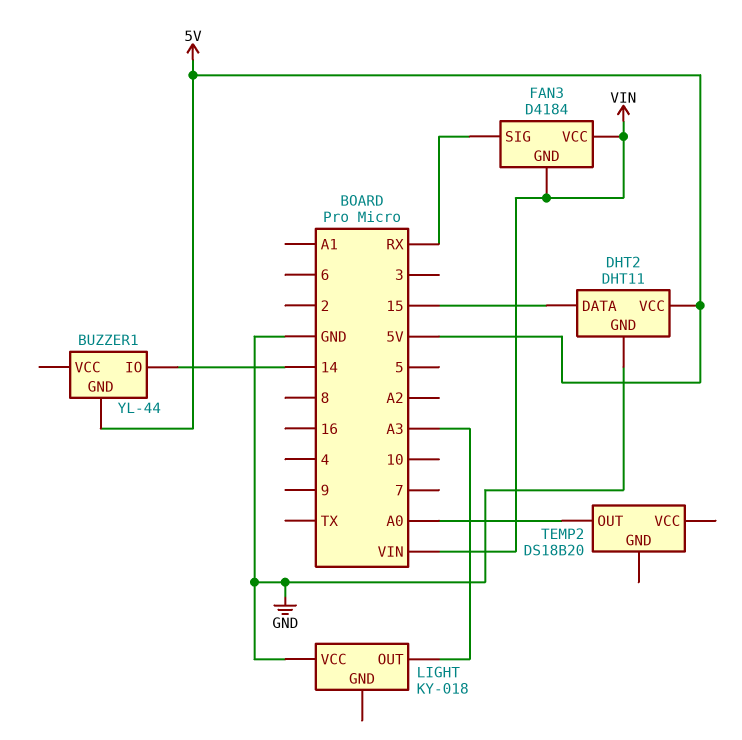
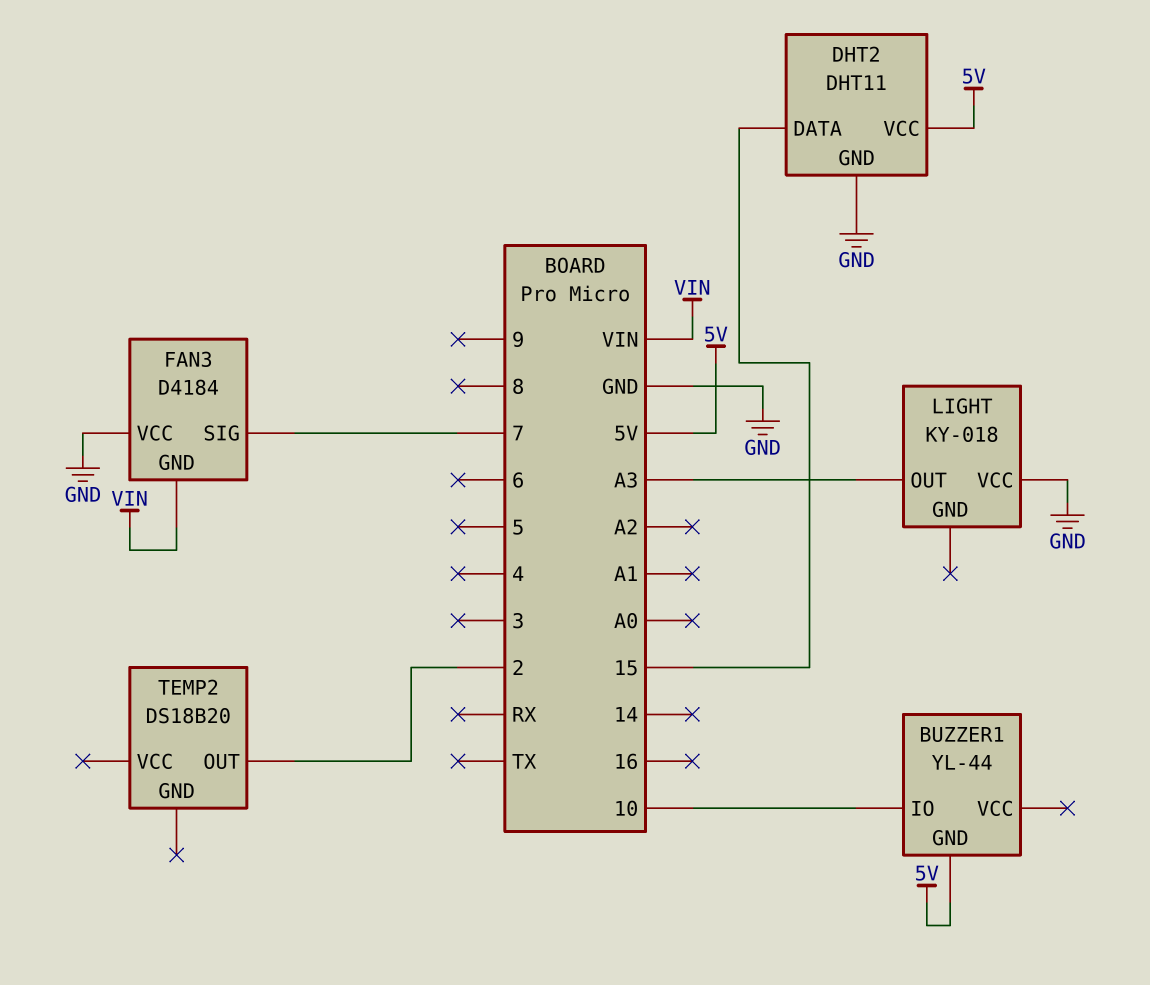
BUZZER1 pin IO: 14 -> 10
FAN3 pin SIG: RX -> 7
FAN3 pin VCC: VIN -> GND
TEMP2 pin OUT: A0 -> 2

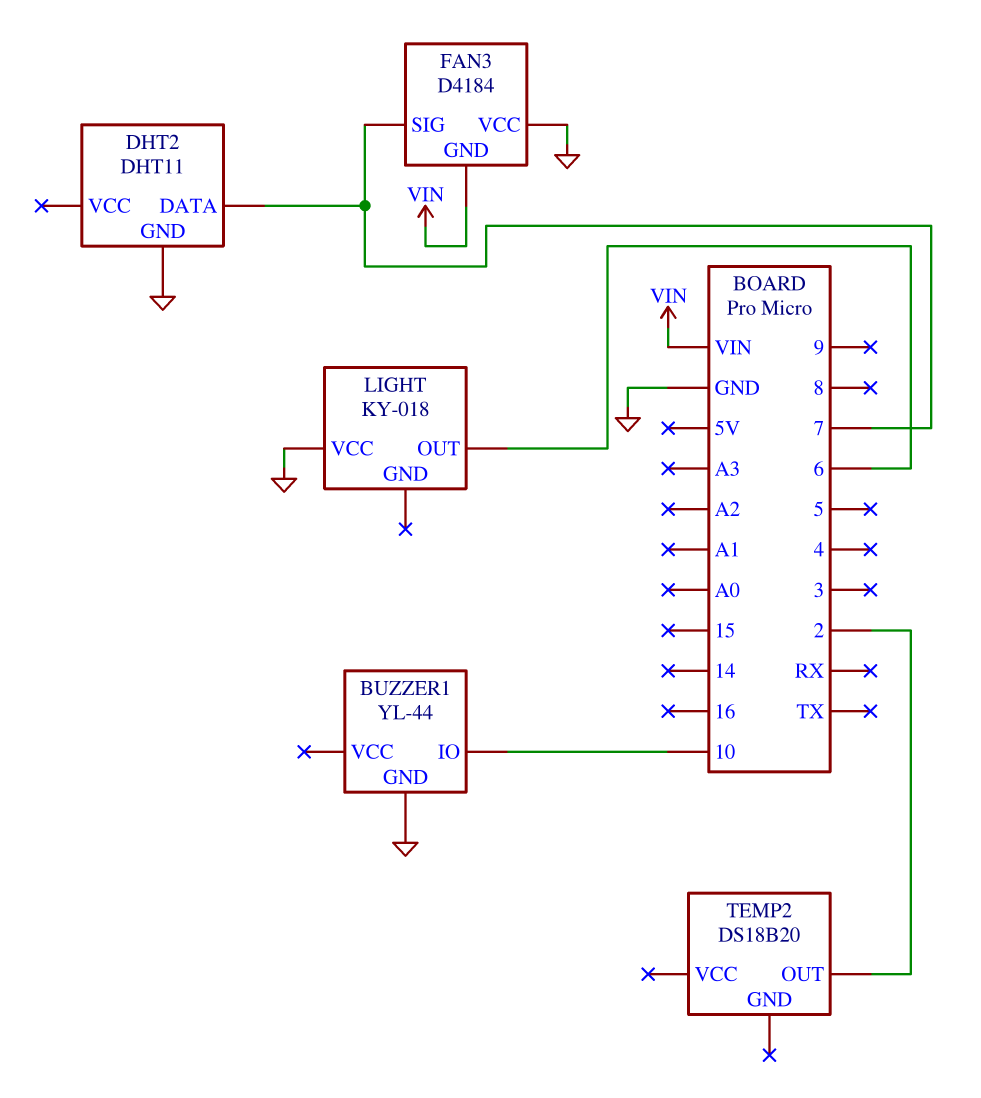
BUZZER1 pin GND: 5V -> GND
DHT2 pin DATA: 15 -> 7
DHT2 pin VCC: 5V -> none
LIGHT pin OUT: A3 -> 6

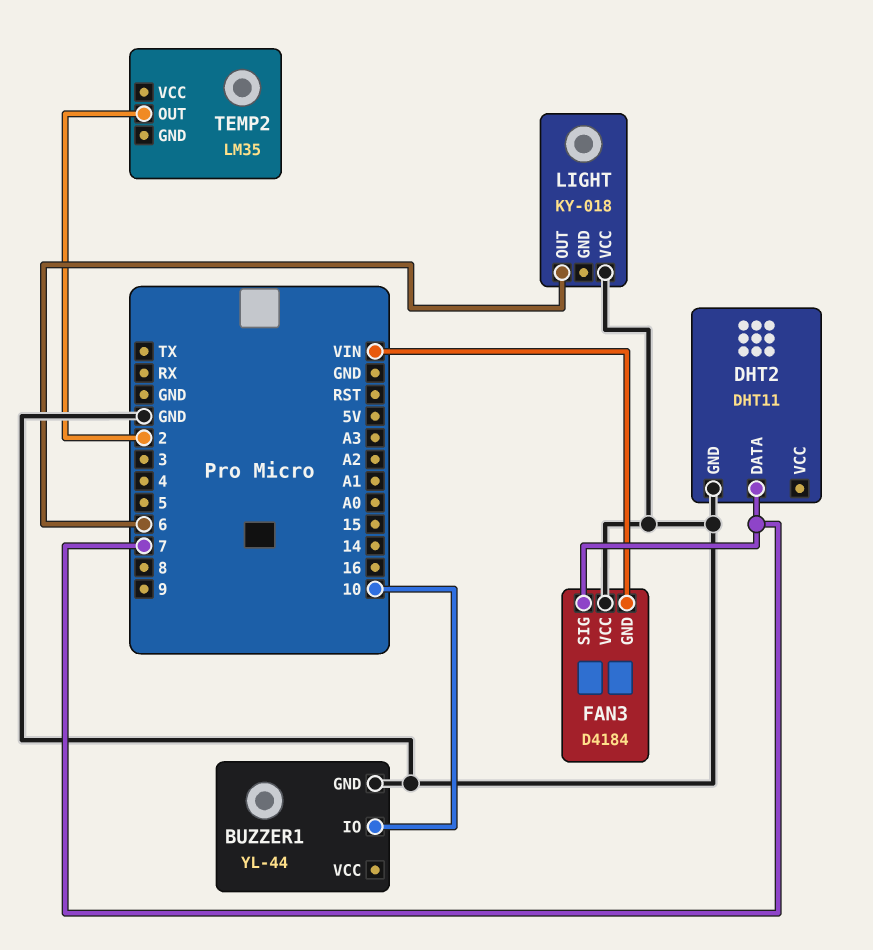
TEMP2: DS18B20 -> LM35

